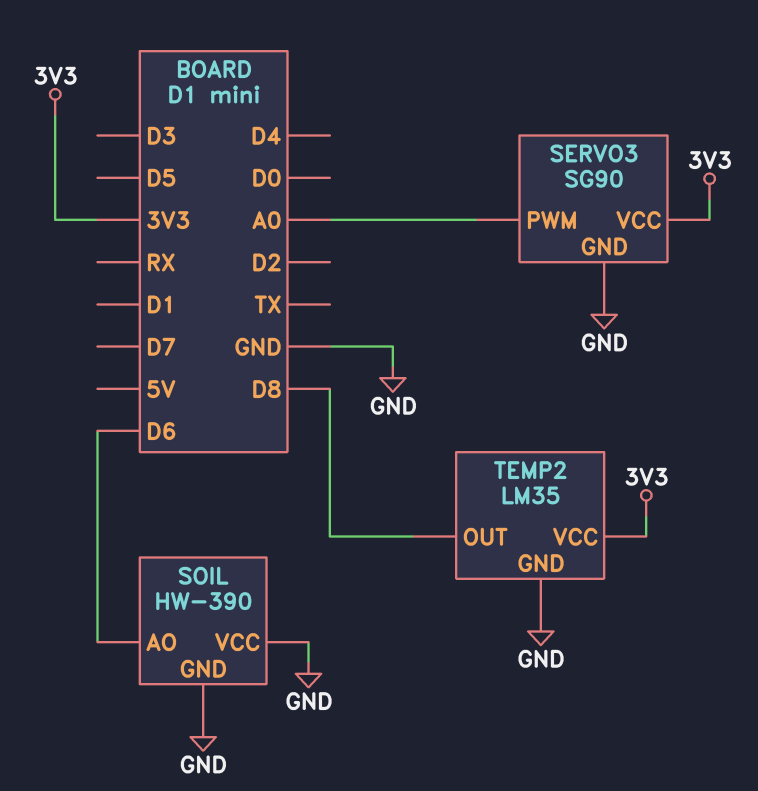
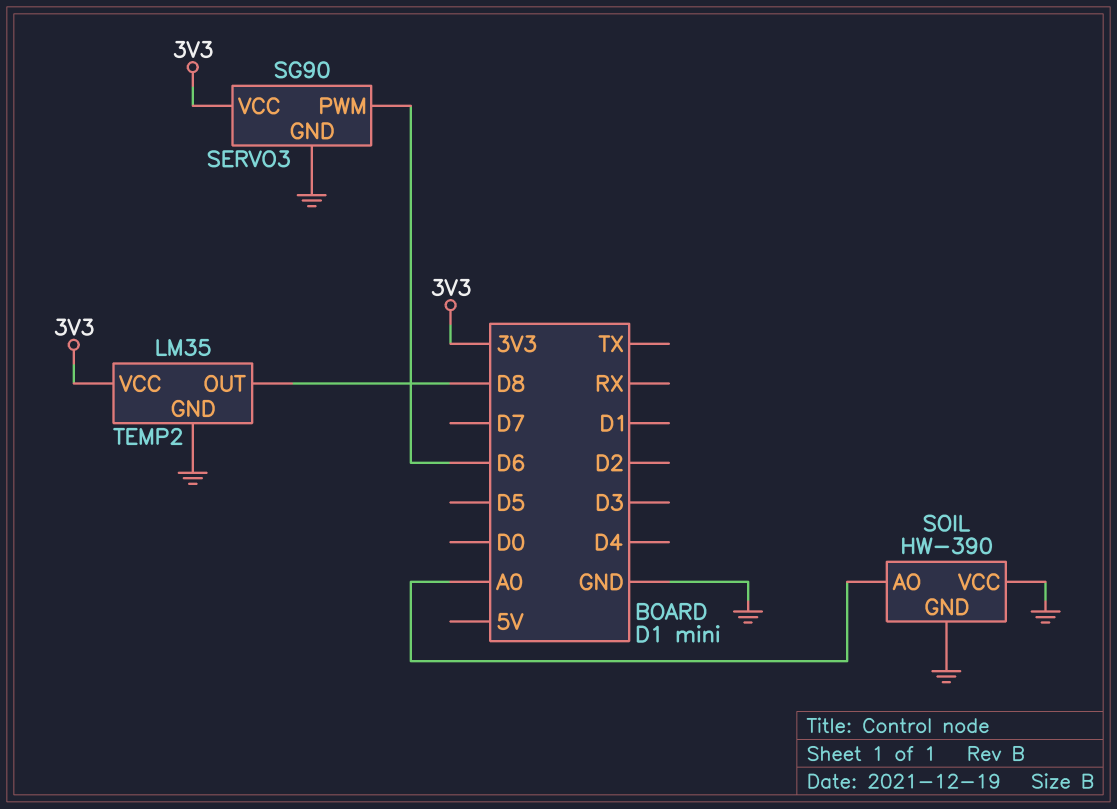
SERVO3 pin PWM: A0 -> D6
SOIL pin AO: D6 -> A0

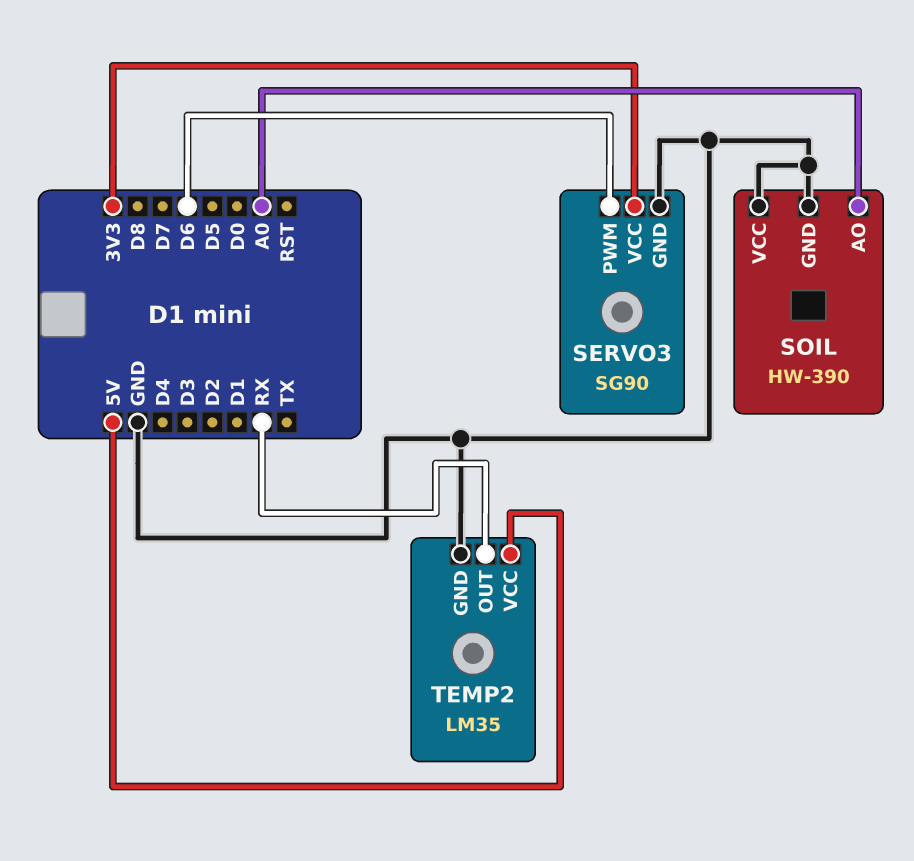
TEMP2 pin OUT: D8 -> RX
TEMP2 pin VCC: 3V3 -> 5V

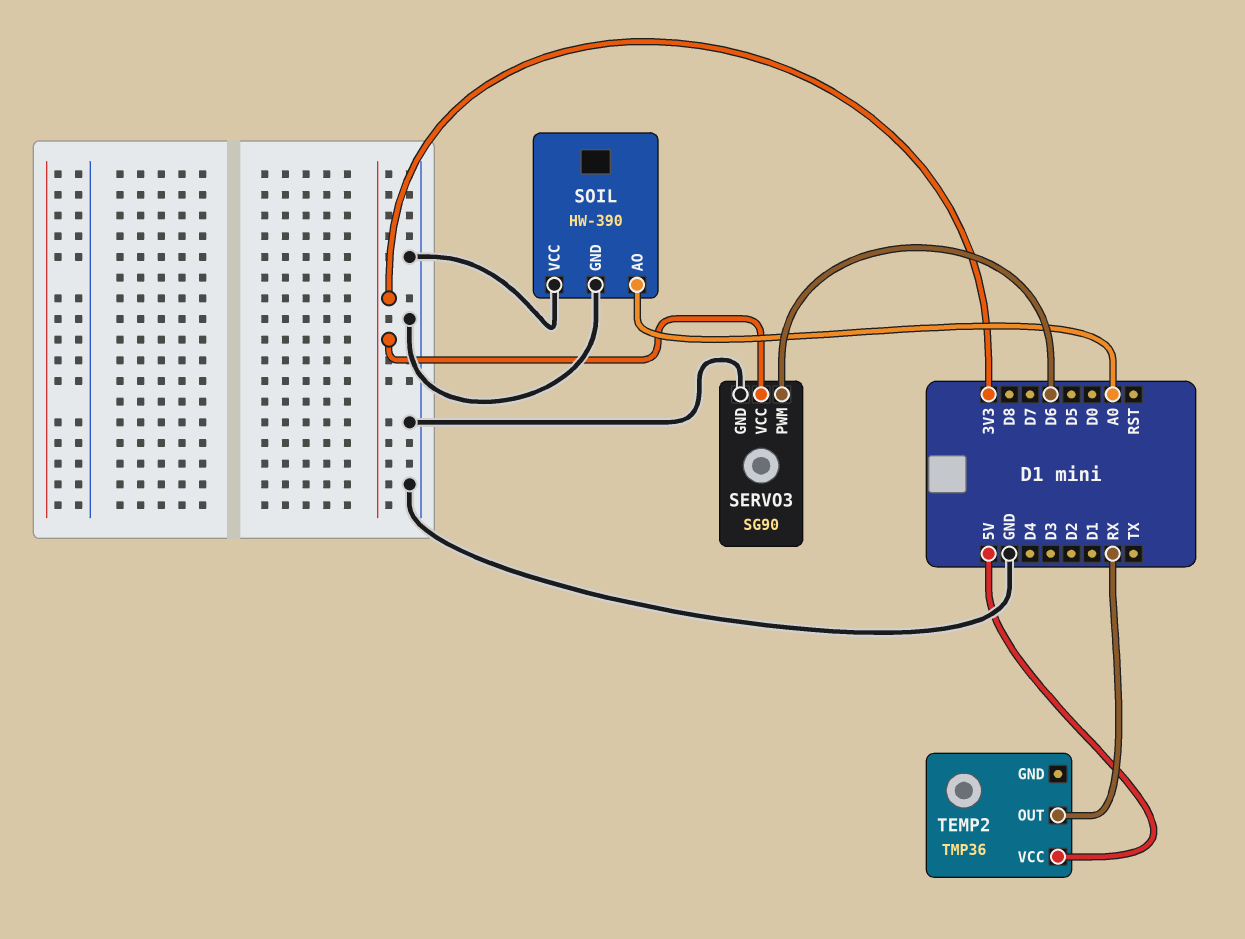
TEMP2: LM35 -> TMP36
TEMP2 pin GND: GND -> none

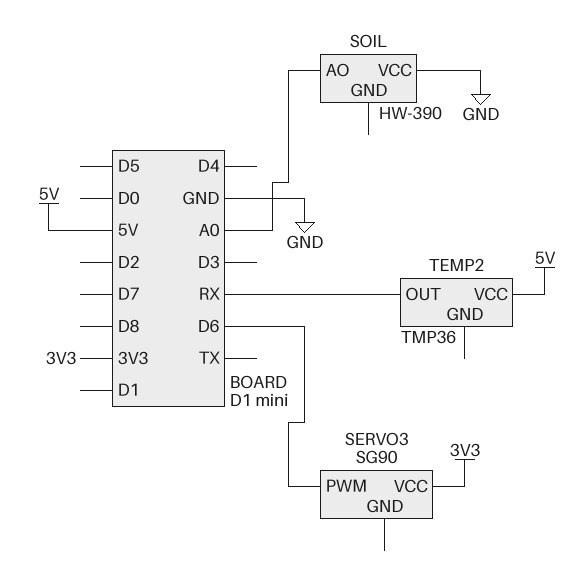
SERVO3 pin GND: GND -> none
SOIL pin GND: GND -> none

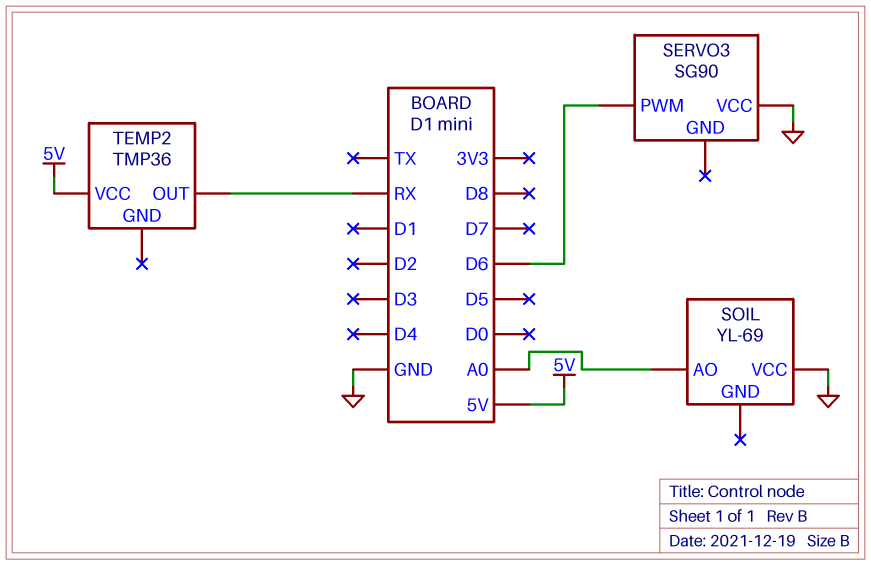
SERVO3 pin VCC: 3V3 -> GND
SOIL: HW-390 -> YL-69

